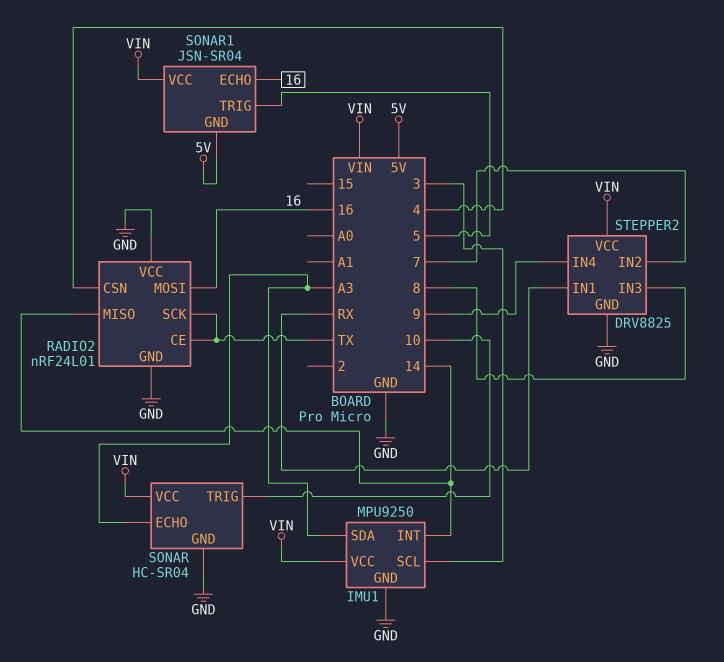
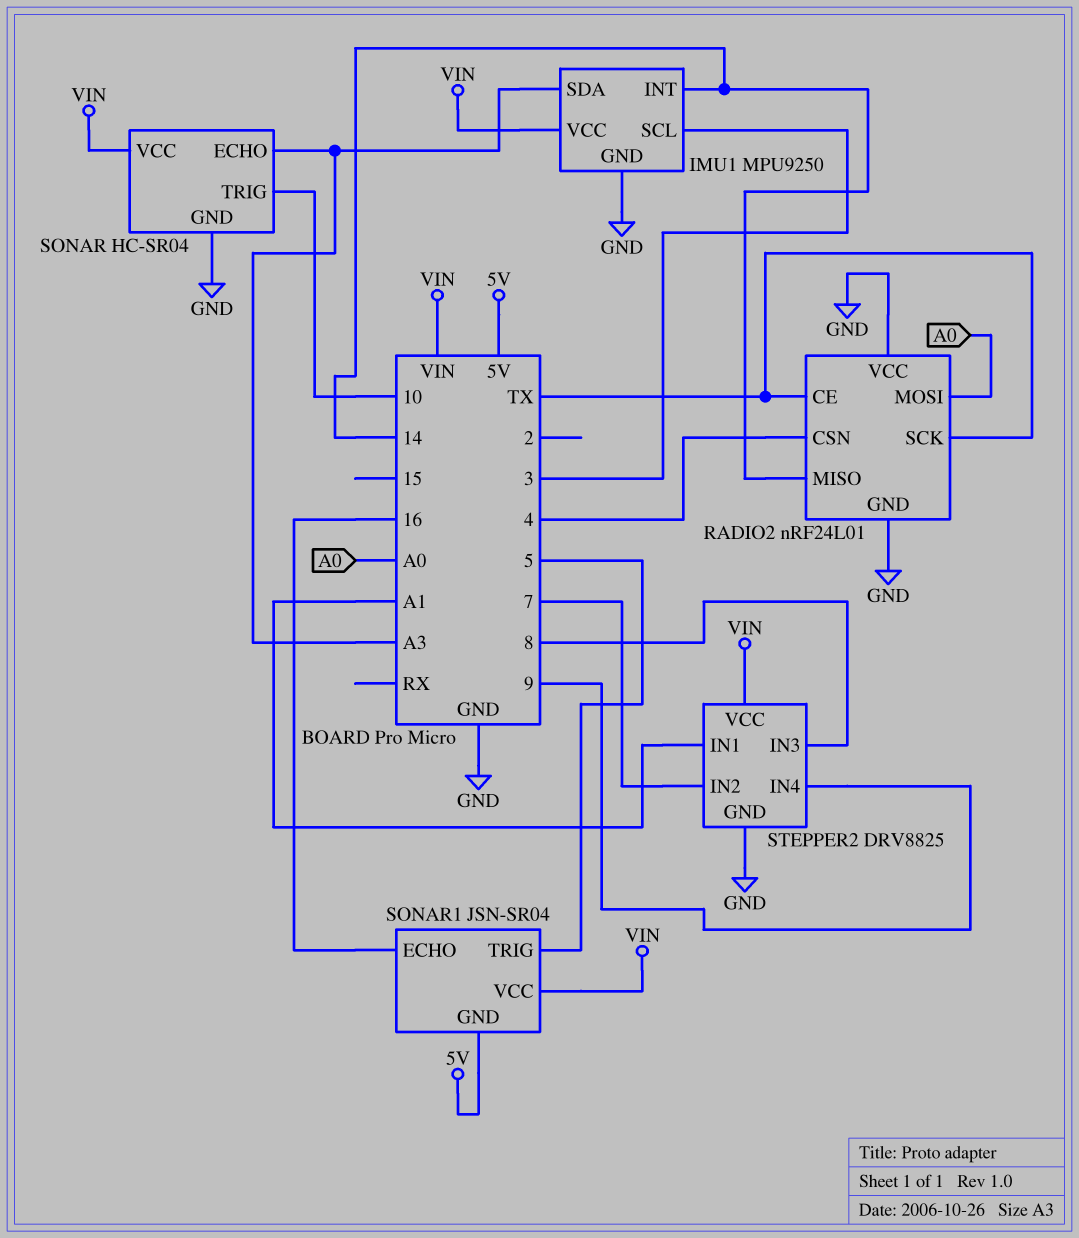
RADIO2 pin MOSI: 16 -> A0
STEPPER2 pin IN1: RX -> A1

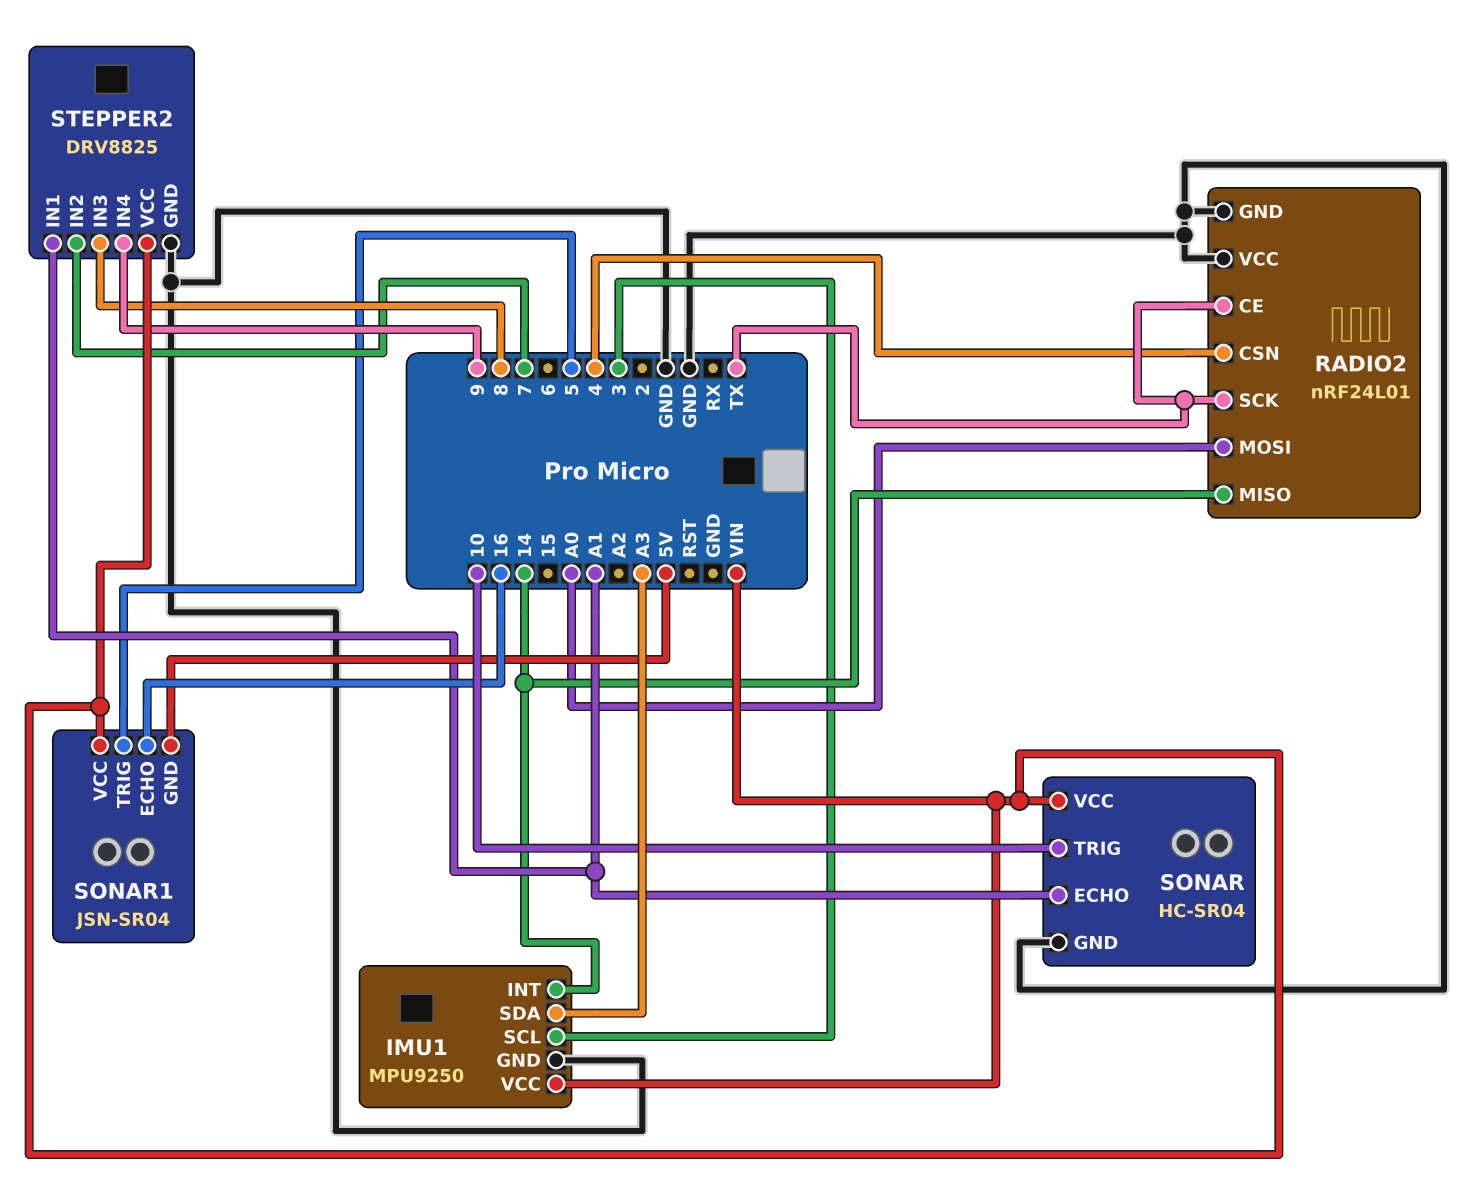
SONAR pin ECHO: A3 -> A1

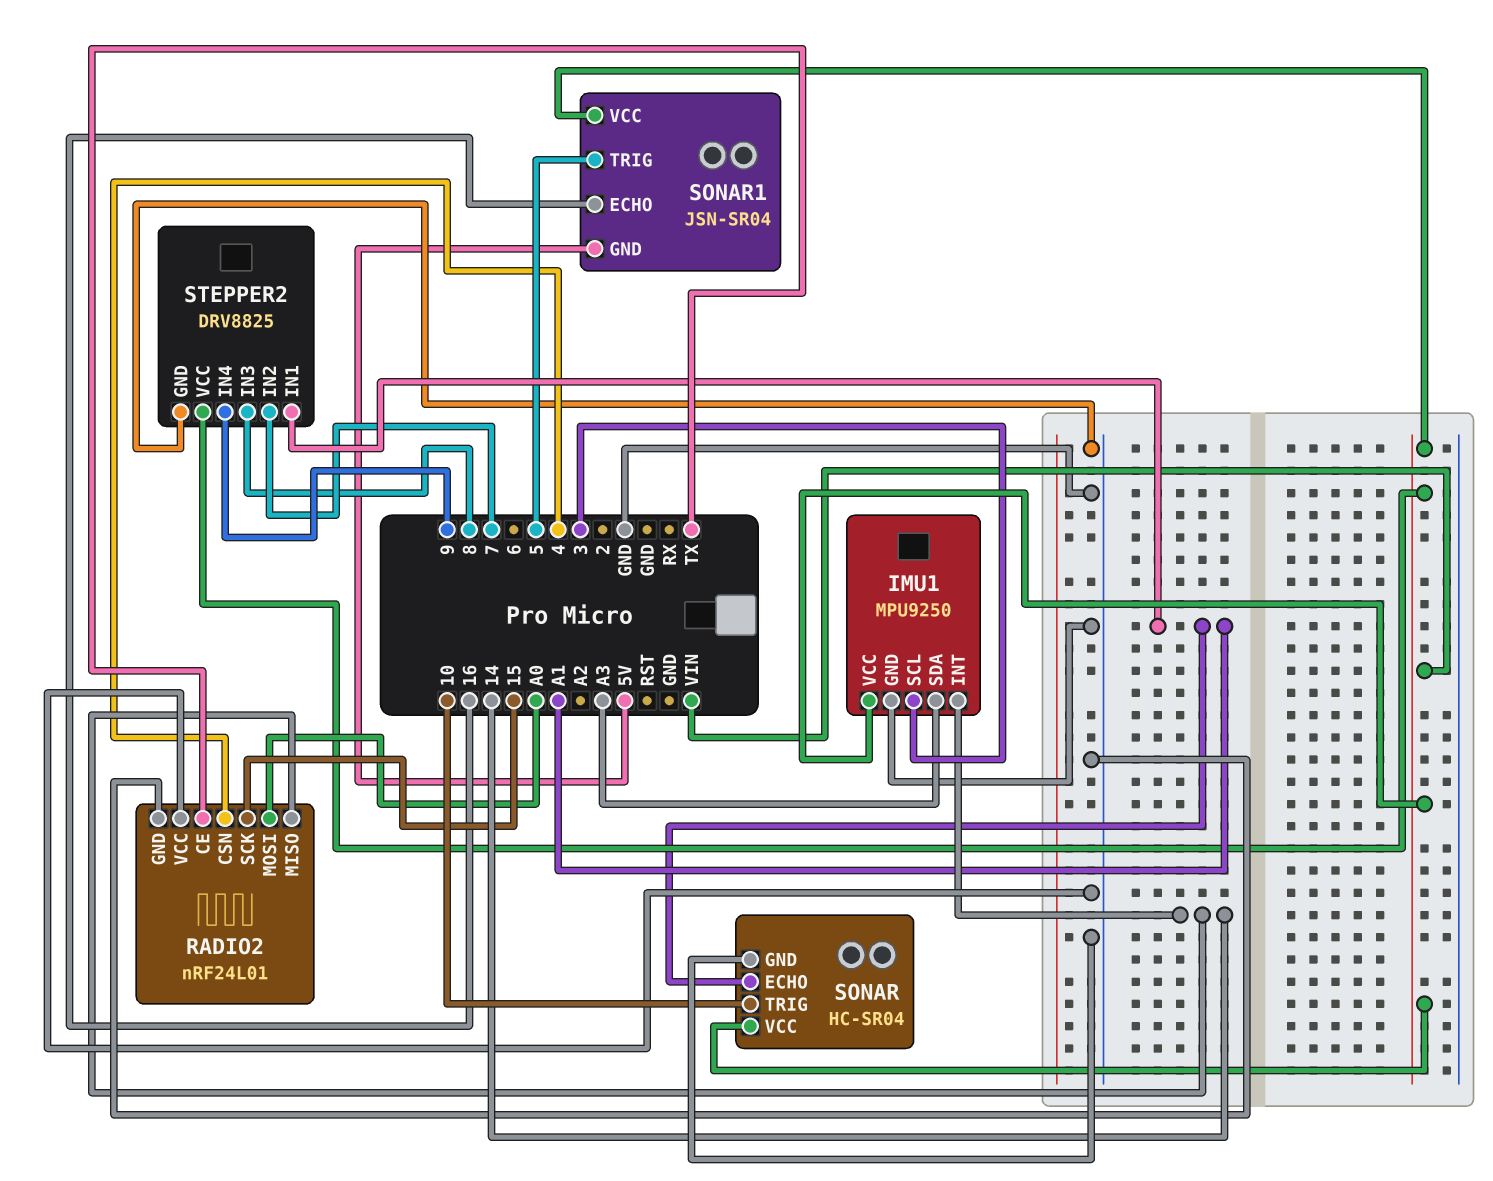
RADIO2 pin SCK: TX -> 15

